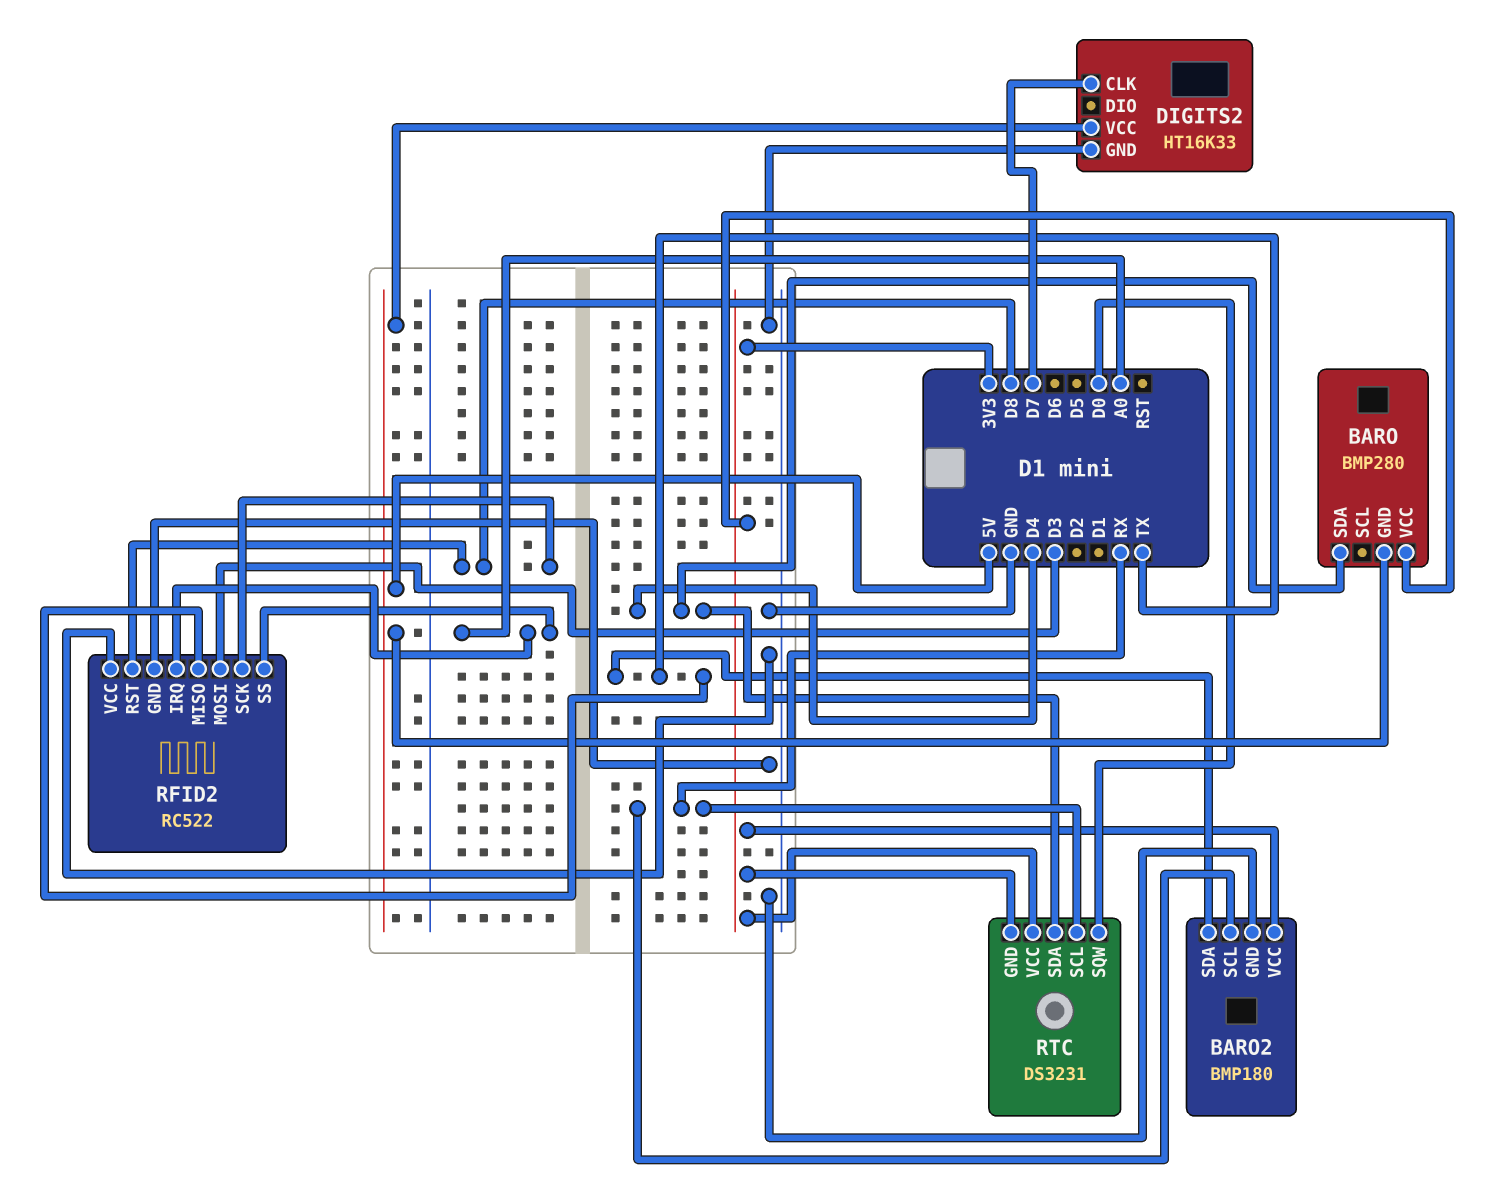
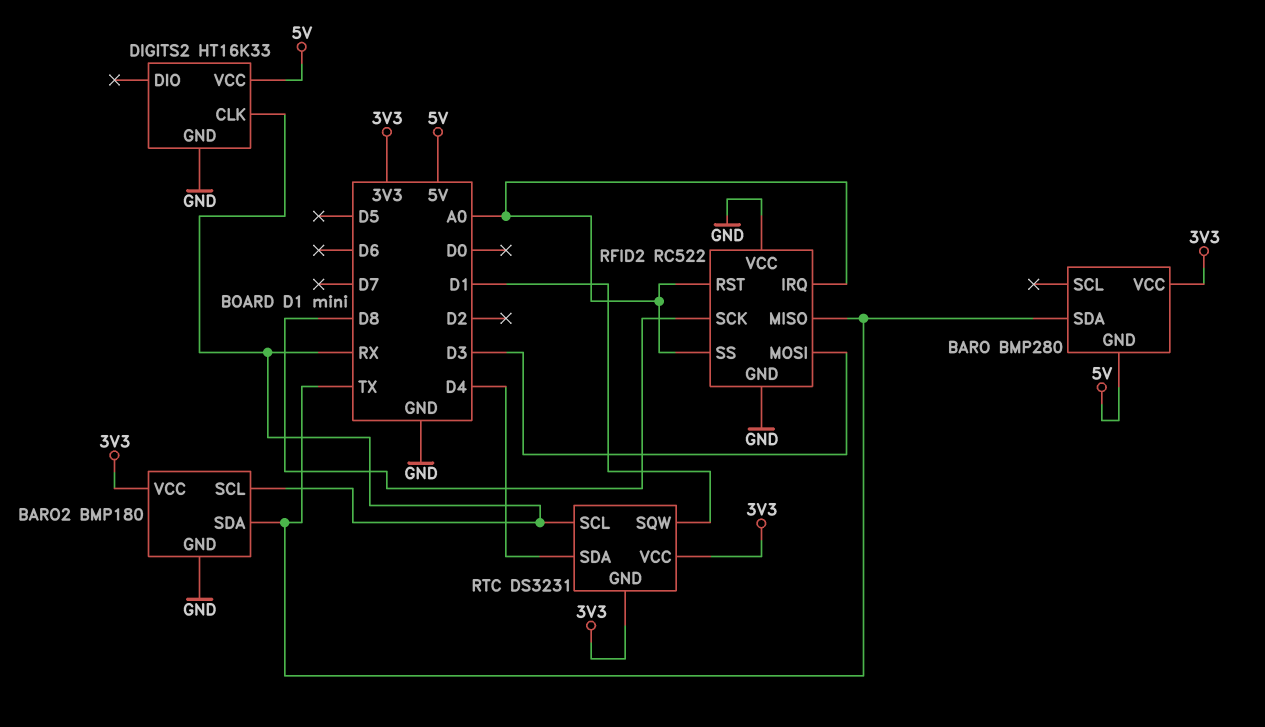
BARO pin SDA: D4 -> TX
DIGITS2 pin CLK: D7 -> RX
RFID2 pin RST: D8 -> A0
RTC pin SQW: D0 -> D1

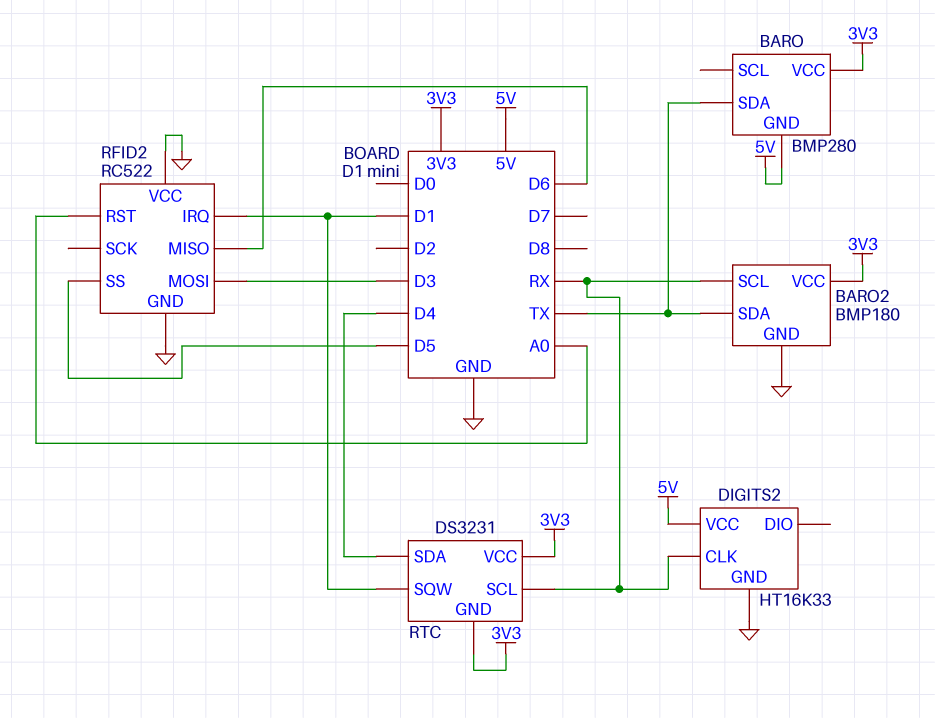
RFID2 pin IRQ: A0 -> D1
RFID2 pin MISO: TX -> D6
RFID2 pin SCK: D8 -> none
RFID2 pin SS: A0 -> D5

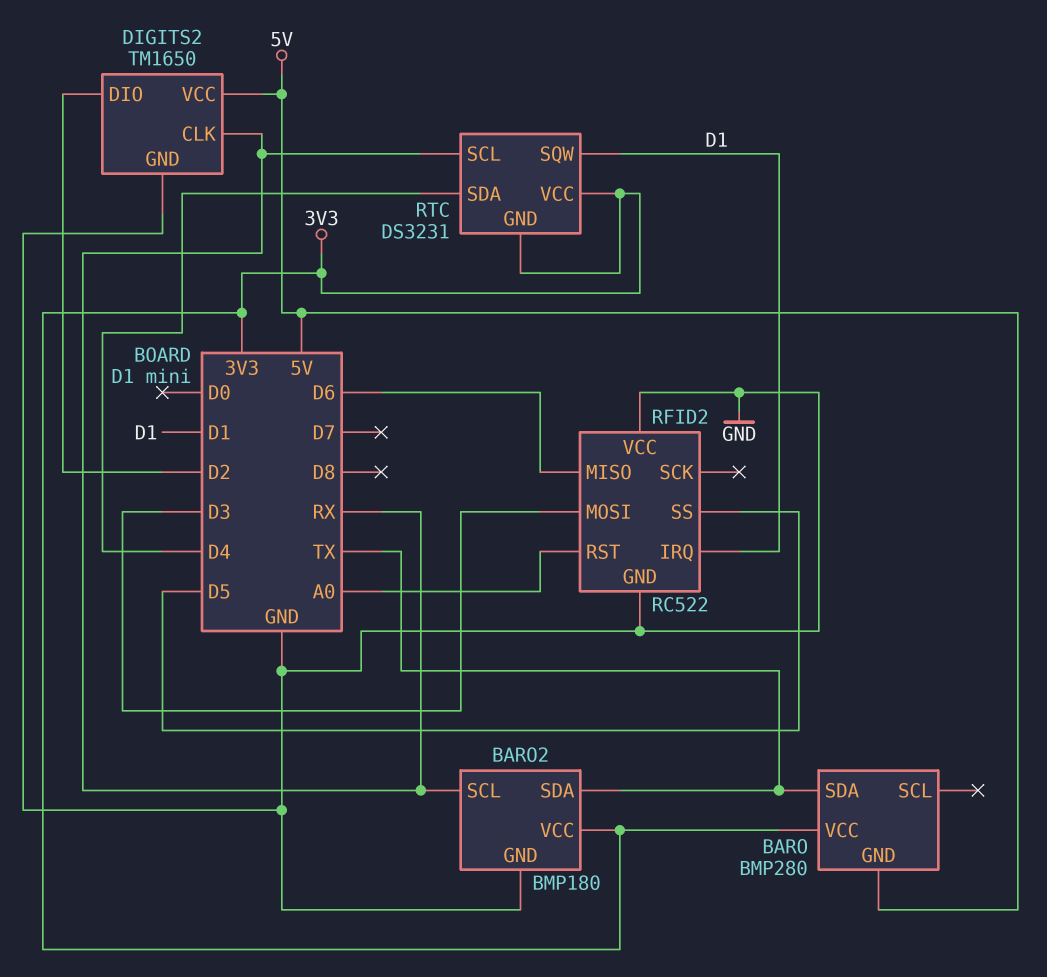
DIGITS2: HT16K33 -> TM1650
DIGITS2 pin DIO: none -> D2

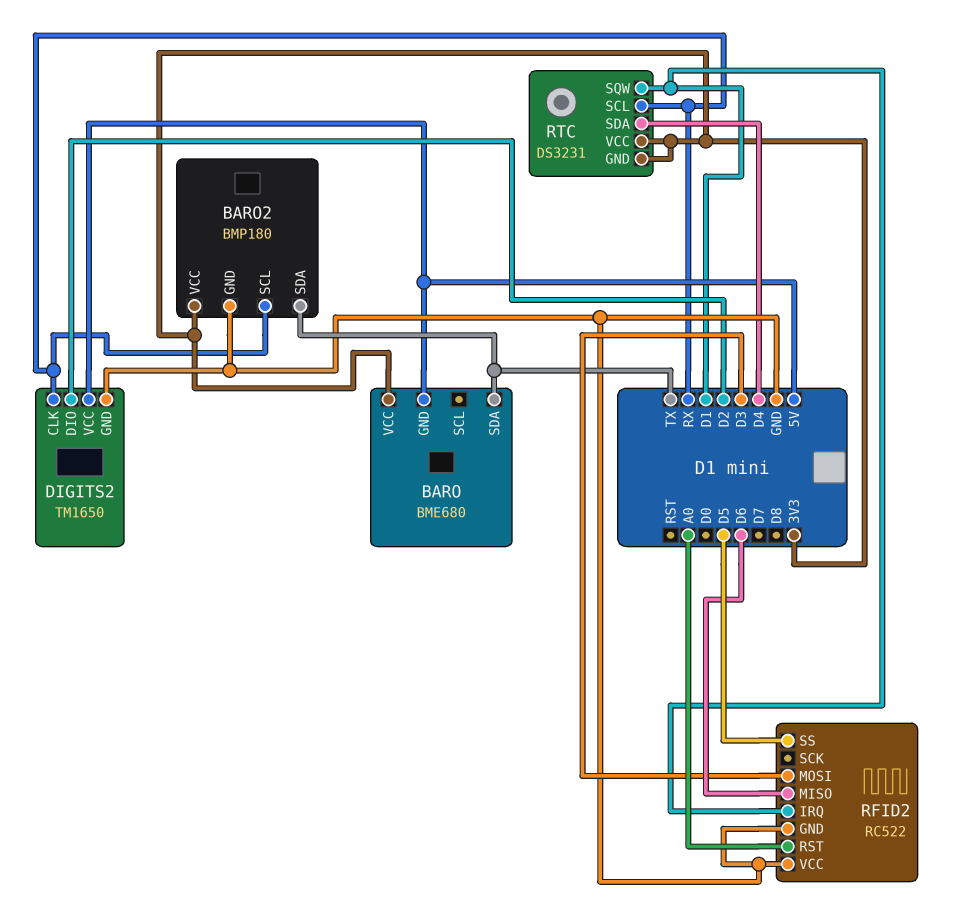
BARO: BMP280 -> BME680

